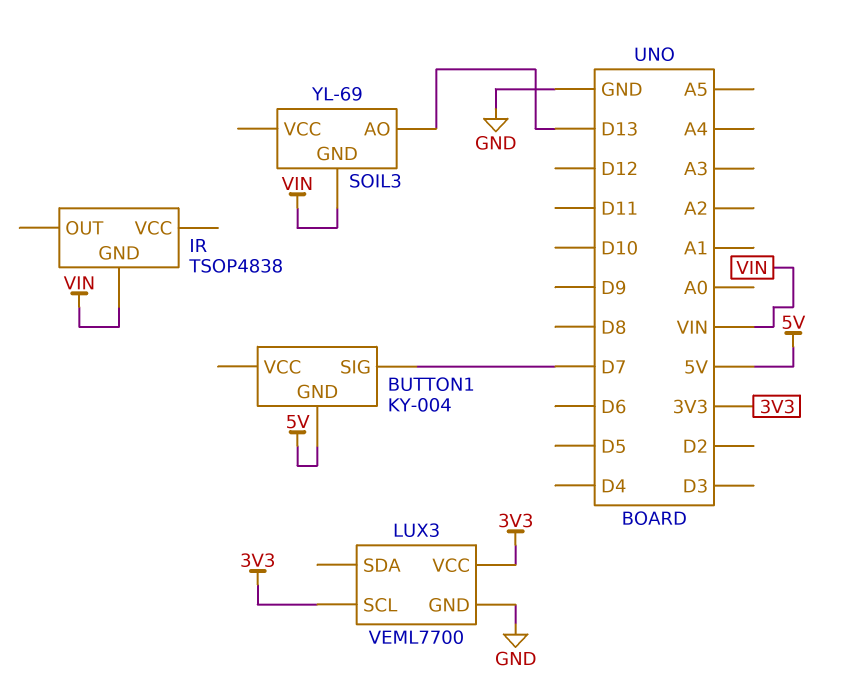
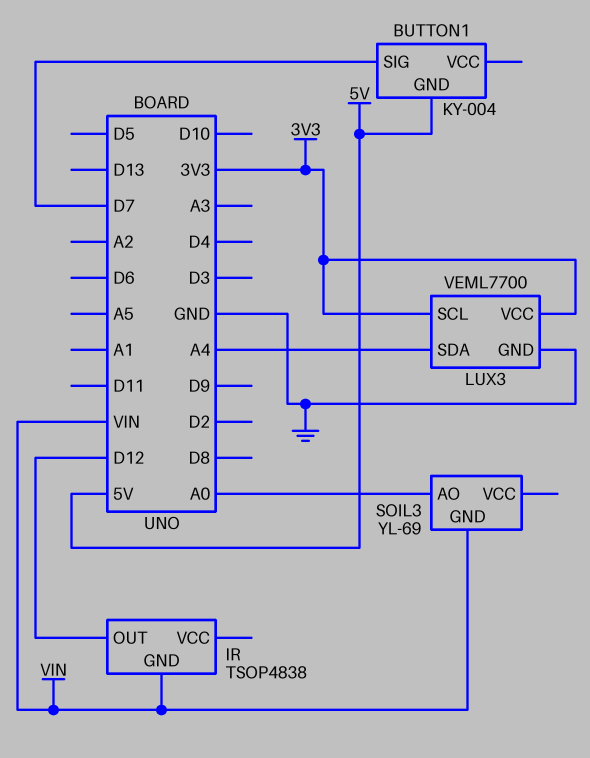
IR pin OUT: none -> D12
LUX3 pin SDA: none -> A4
SOIL3 pin AO: D13 -> A0

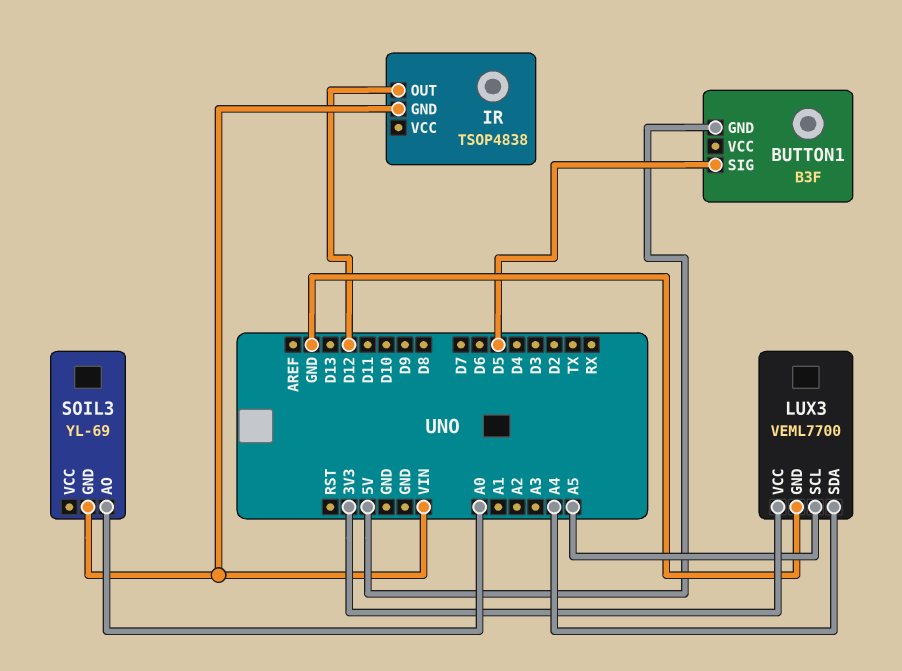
BUTTON1: KY-004 -> B3F
BUTTON1 pin SIG: D7 -> D5
LUX3 pin SCL: 3V3 -> A5

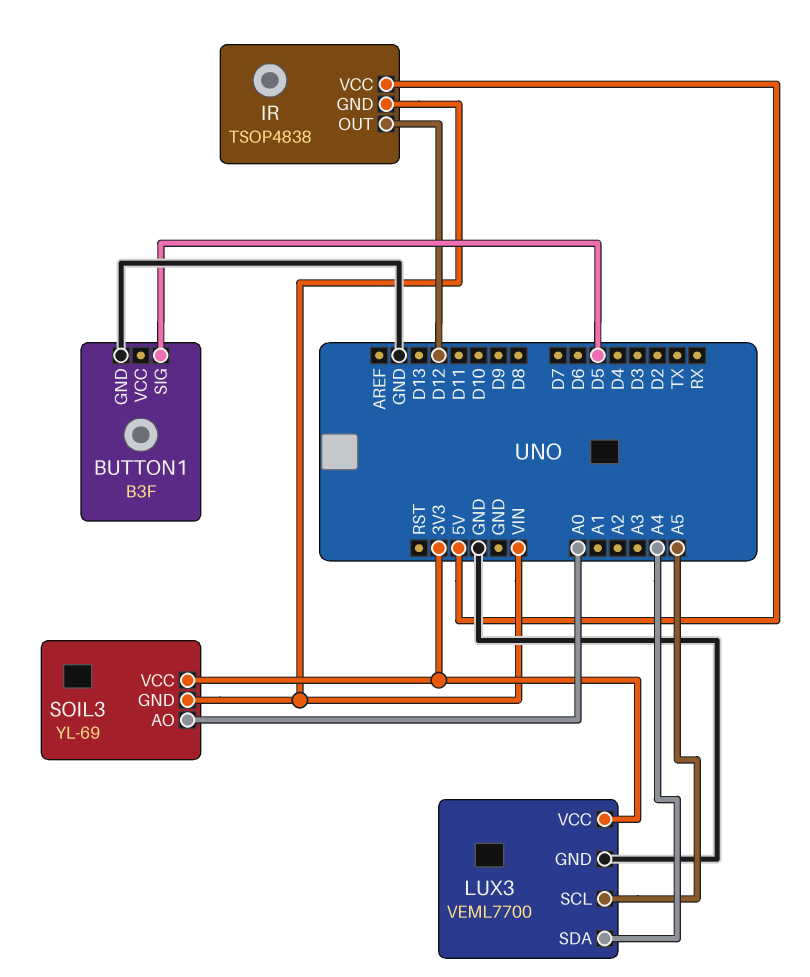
BUTTON1 pin GND: 5V -> GND
IR pin VCC: none -> 5V
SOIL3 pin VCC: none -> 3V3

